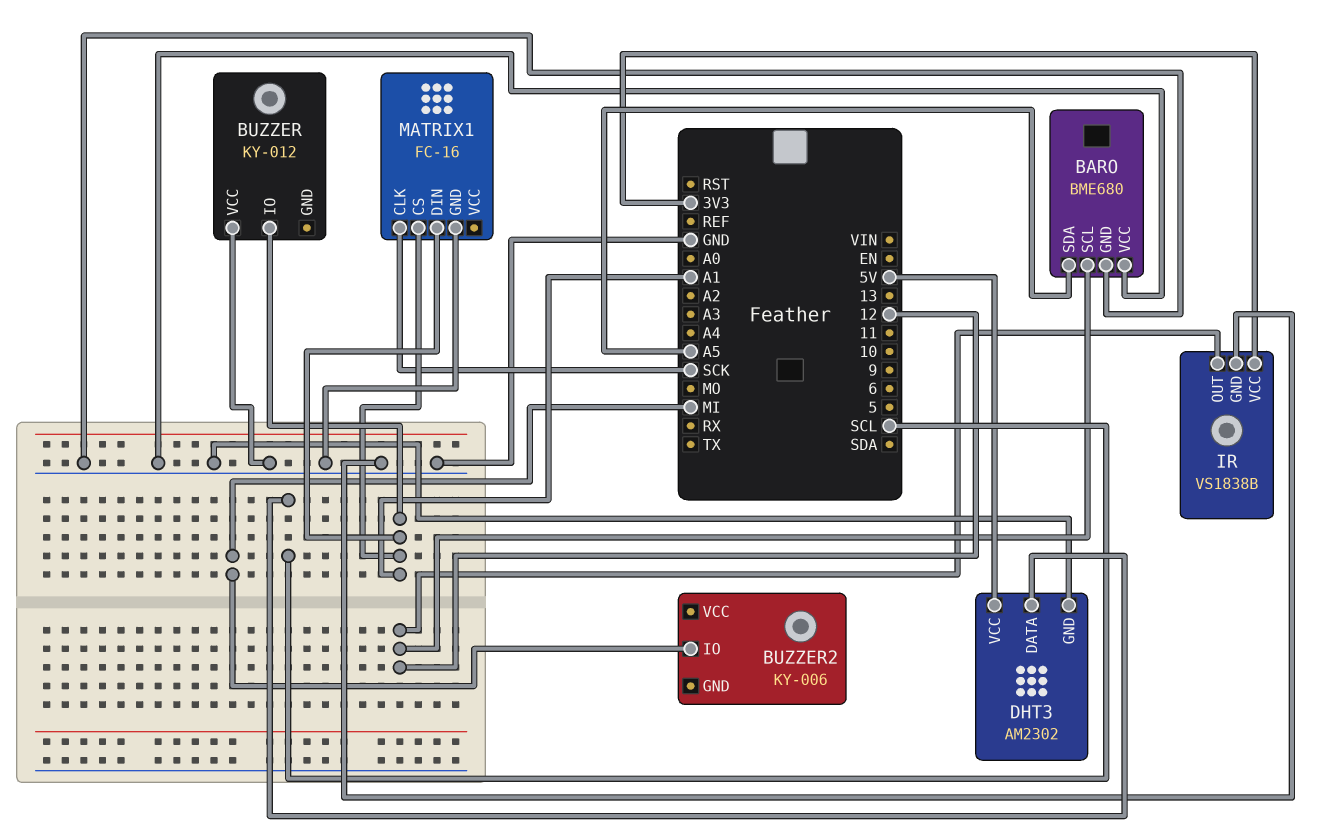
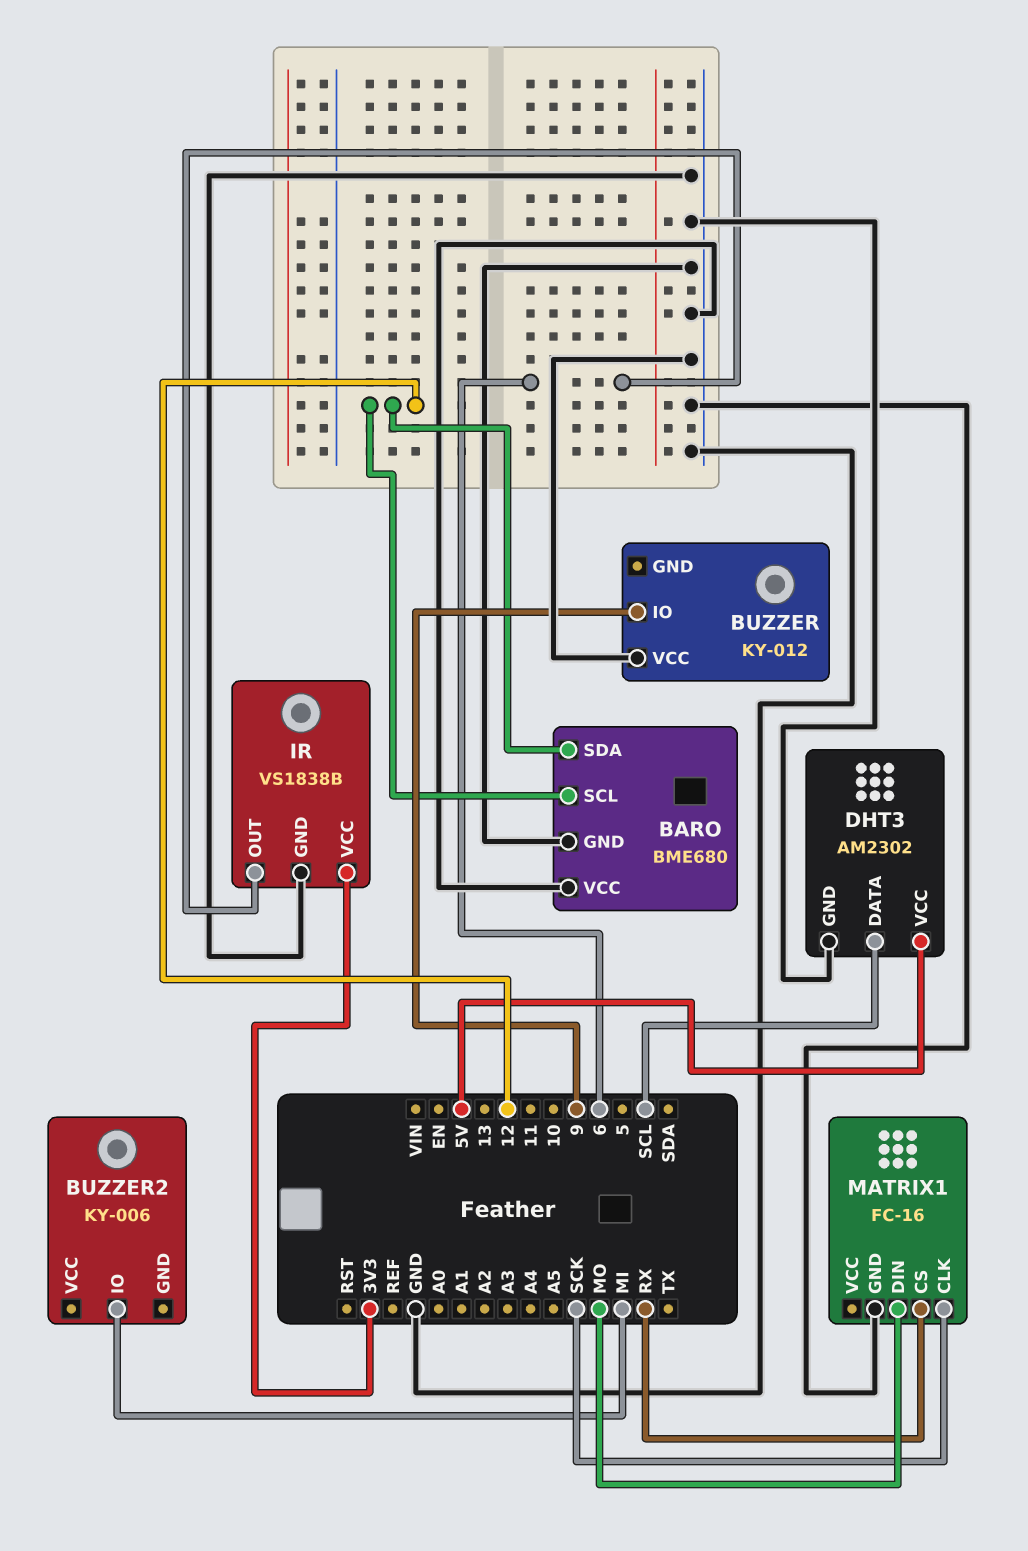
BARO pin SDA: A5 -> 12
BUZZER pin IO: A1 -> 9
IR pin OUT: 12 -> 6
MATRIX1 pin CS: A1 -> RX
MATRIX1 pin DIN: A1 -> MO

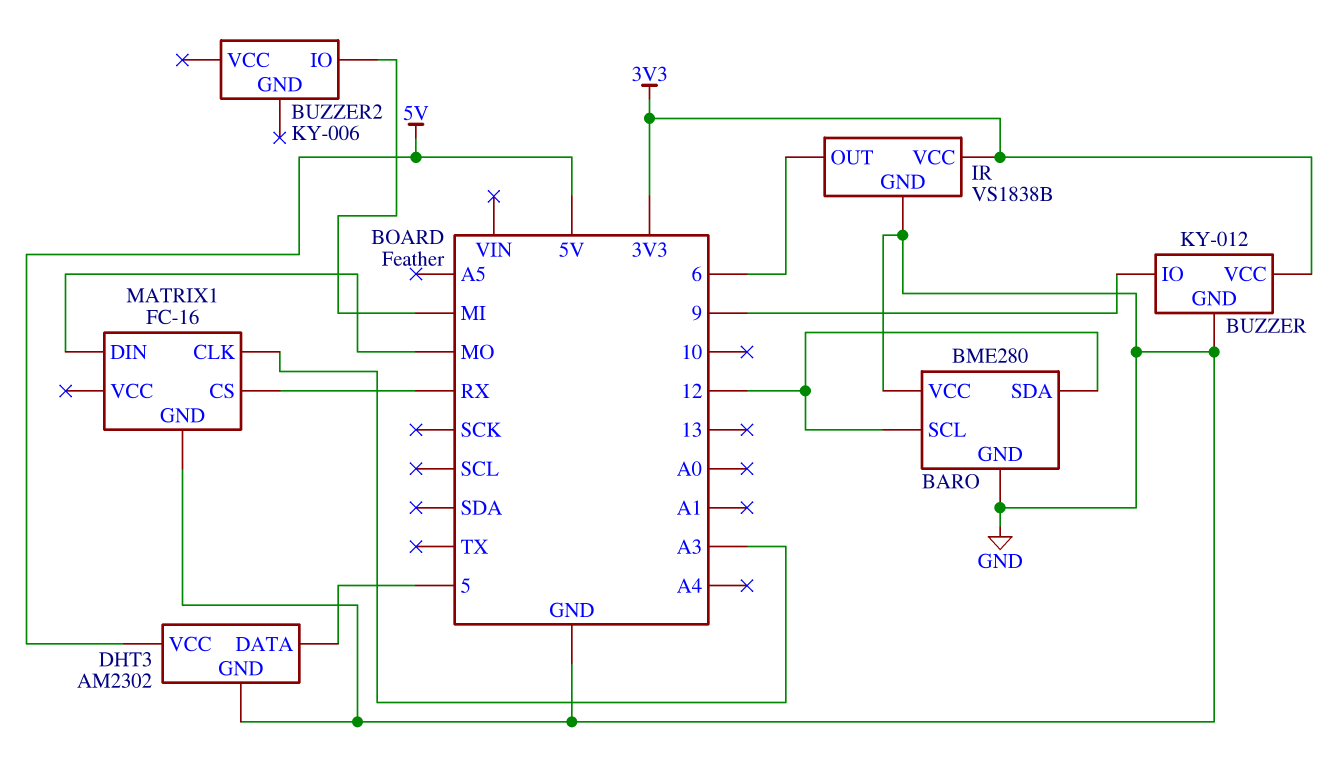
BARO: BME680 -> BME280
BUZZER pin GND: none -> GND
BUZZER pin VCC: GND -> 3V3
DHT3 pin DATA: SCL -> 5
MATRIX1 pin CLK: SCK -> A3

